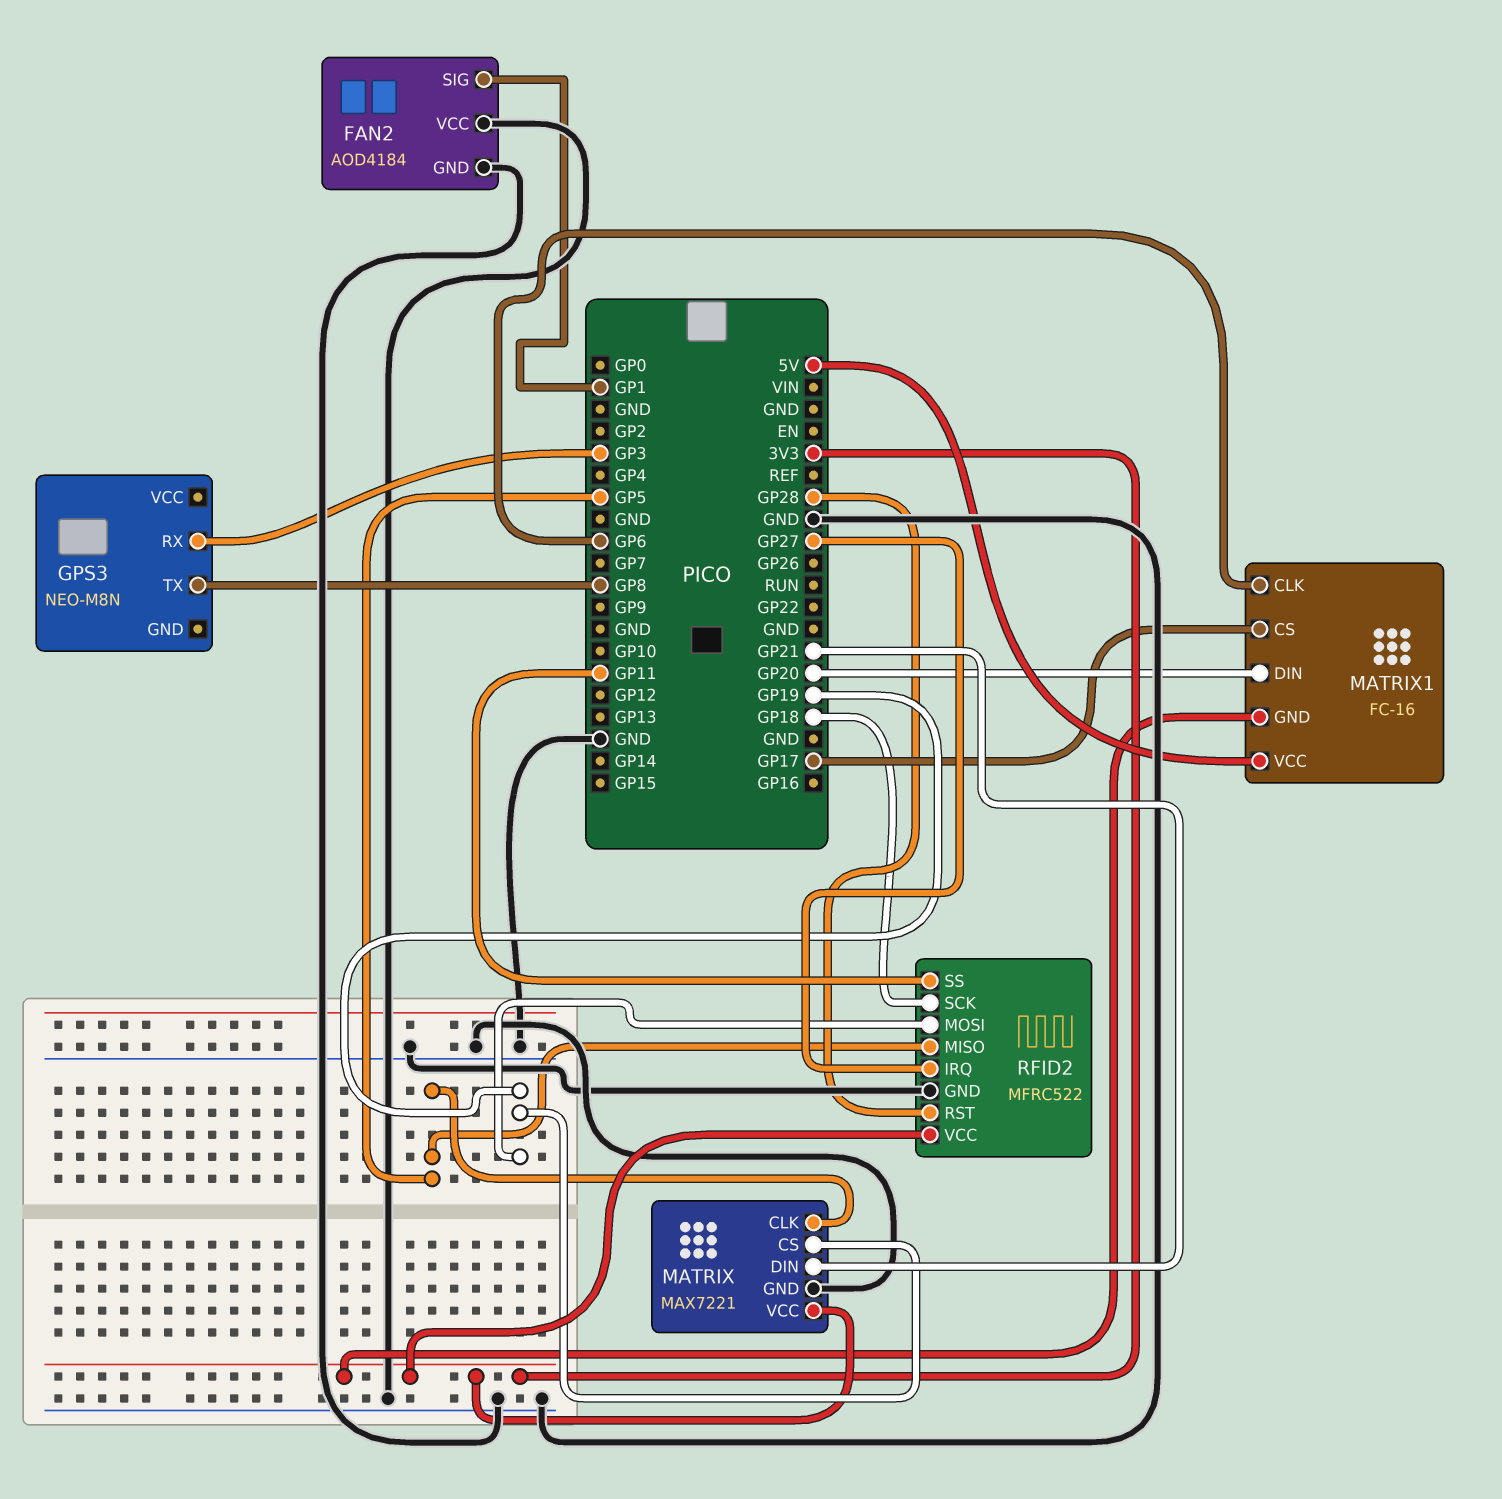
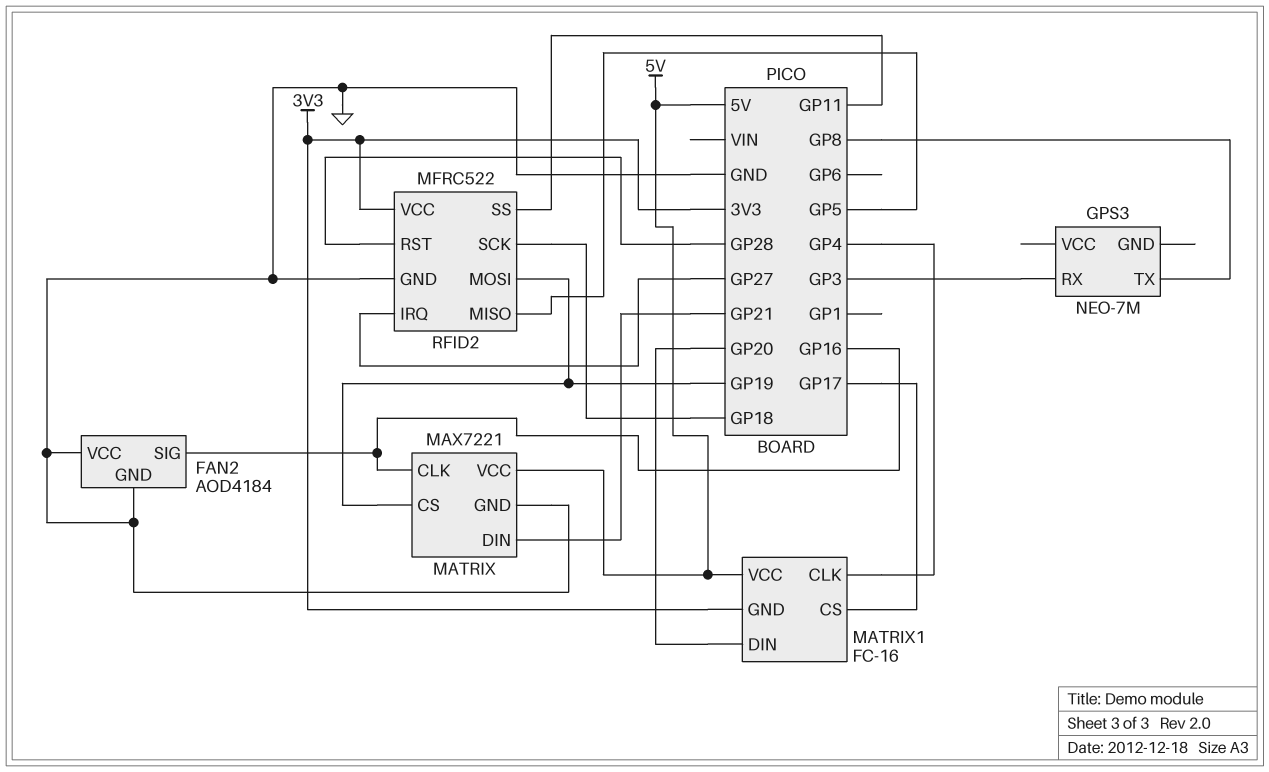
FAN2 pin SIG: GP1 -> GP16
GPS3: NEO-M8N -> NEO-7M
MATRIX pin CLK: GP5 -> GP16
MATRIX pin VCC: 3V3 -> 5V
MATRIX1 pin CLK: GP6 -> GP4

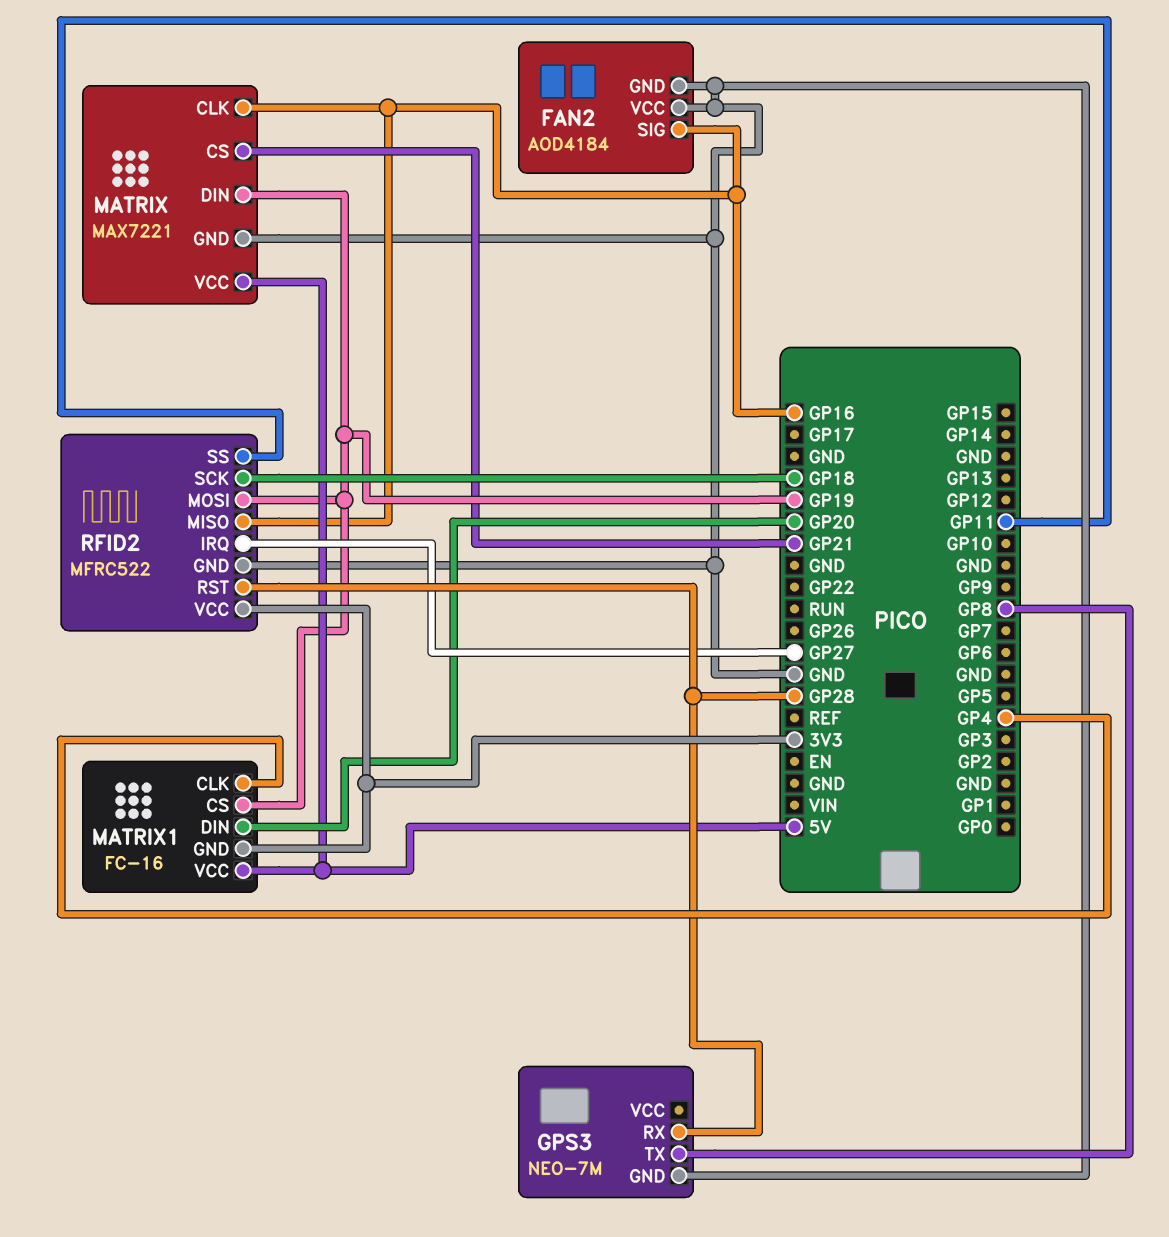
GPS3 pin GND: none -> GND
GPS3 pin RX: GP3 -> GP28
MATRIX pin CS: GP19 -> GP21
MATRIX pin DIN: GP21 -> GP19
MATRIX1 pin CS: GP17 -> GP19
RFID2 pin MISO: GP5 -> GP16

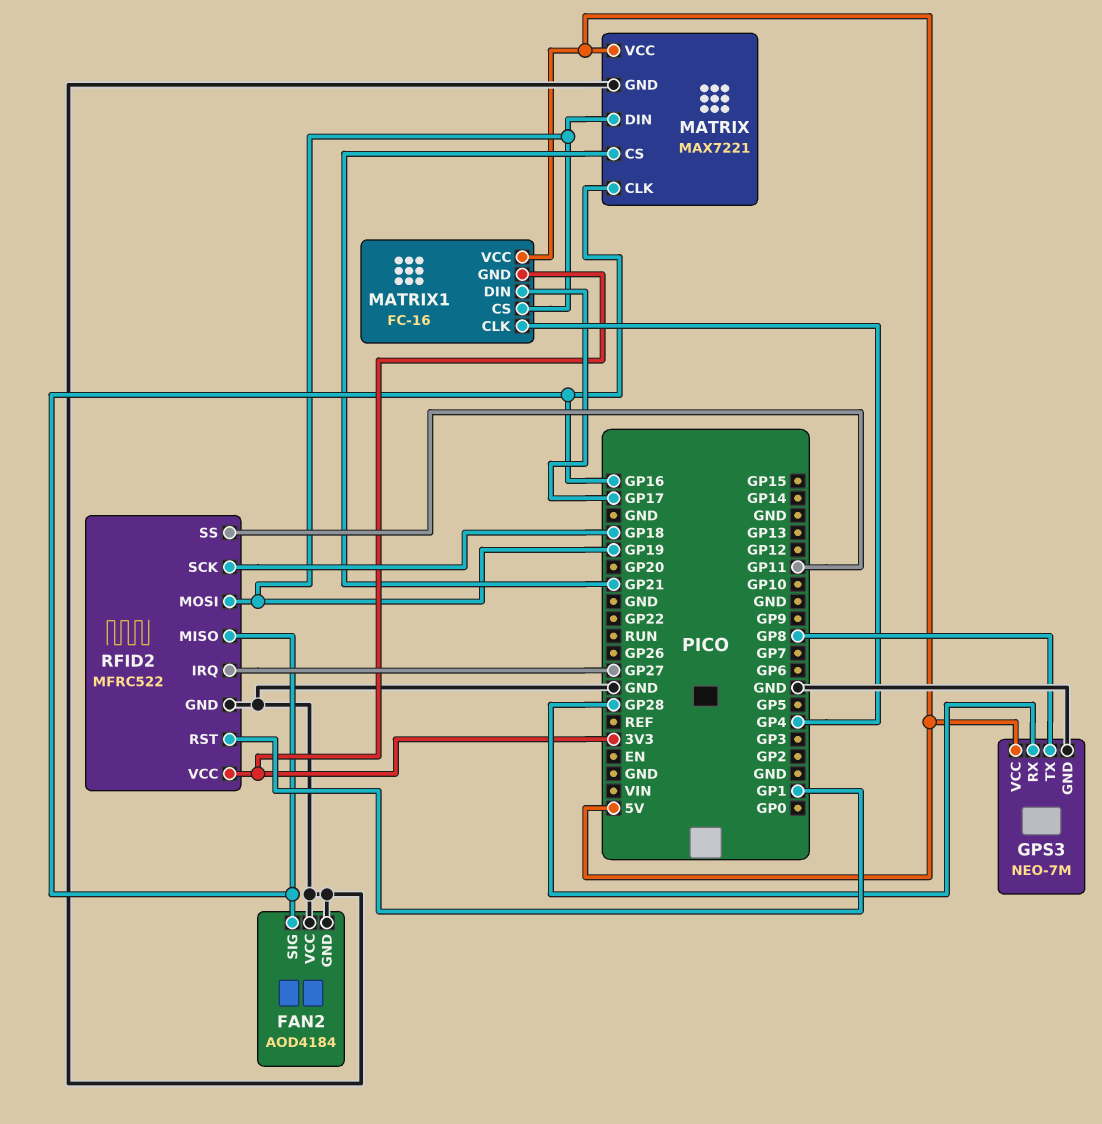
GPS3 pin VCC: none -> 5V
MATRIX1 pin DIN: GP20 -> GP17
RFID2 pin RST: GP28 -> GP1

